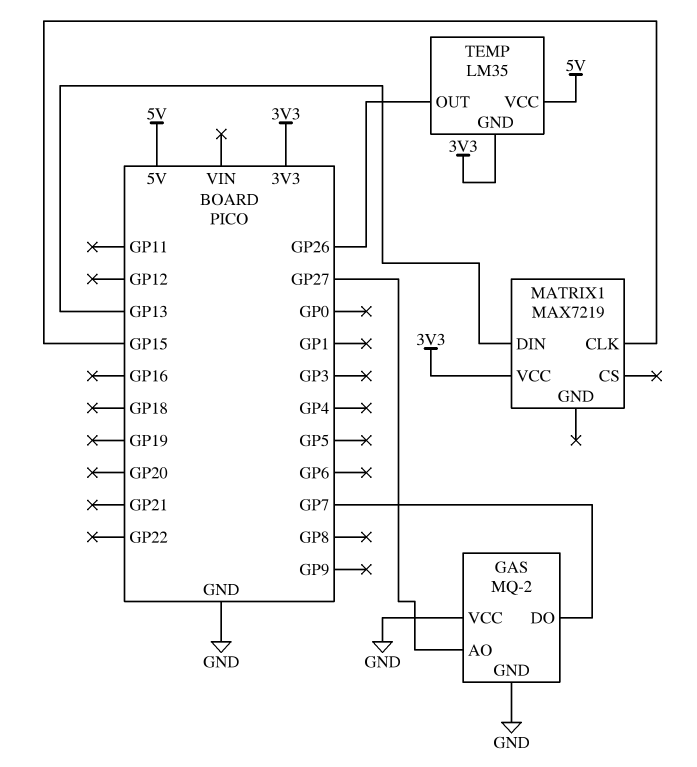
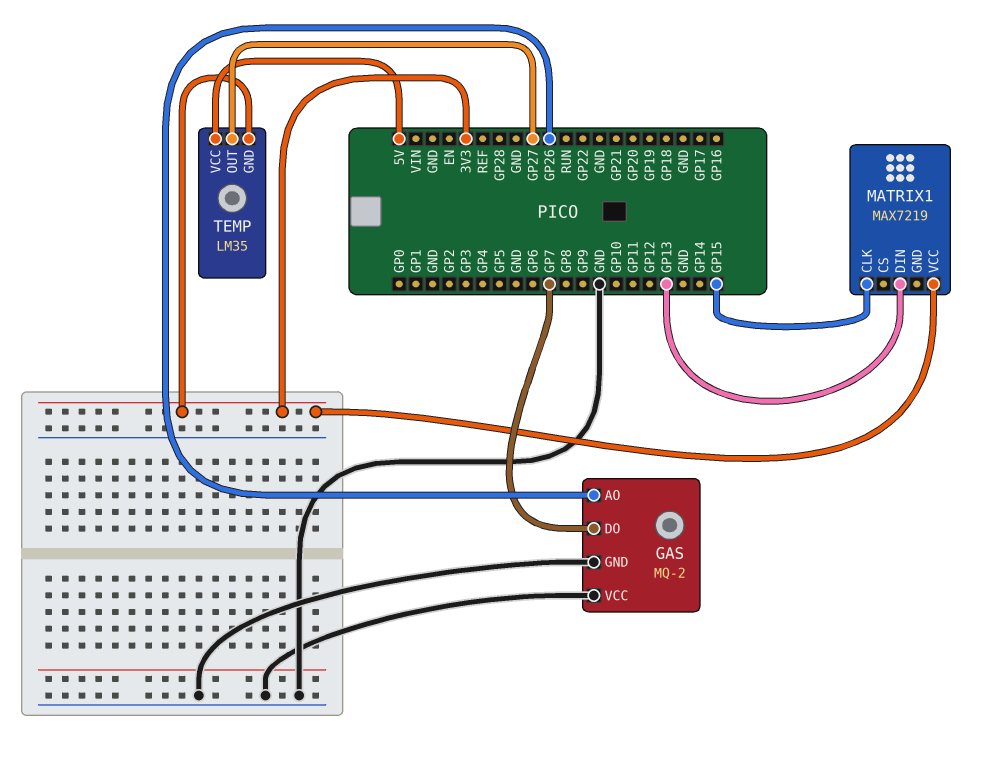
GAS pin AO: GP27 -> GP26
TEMP pin OUT: GP26 -> GP27

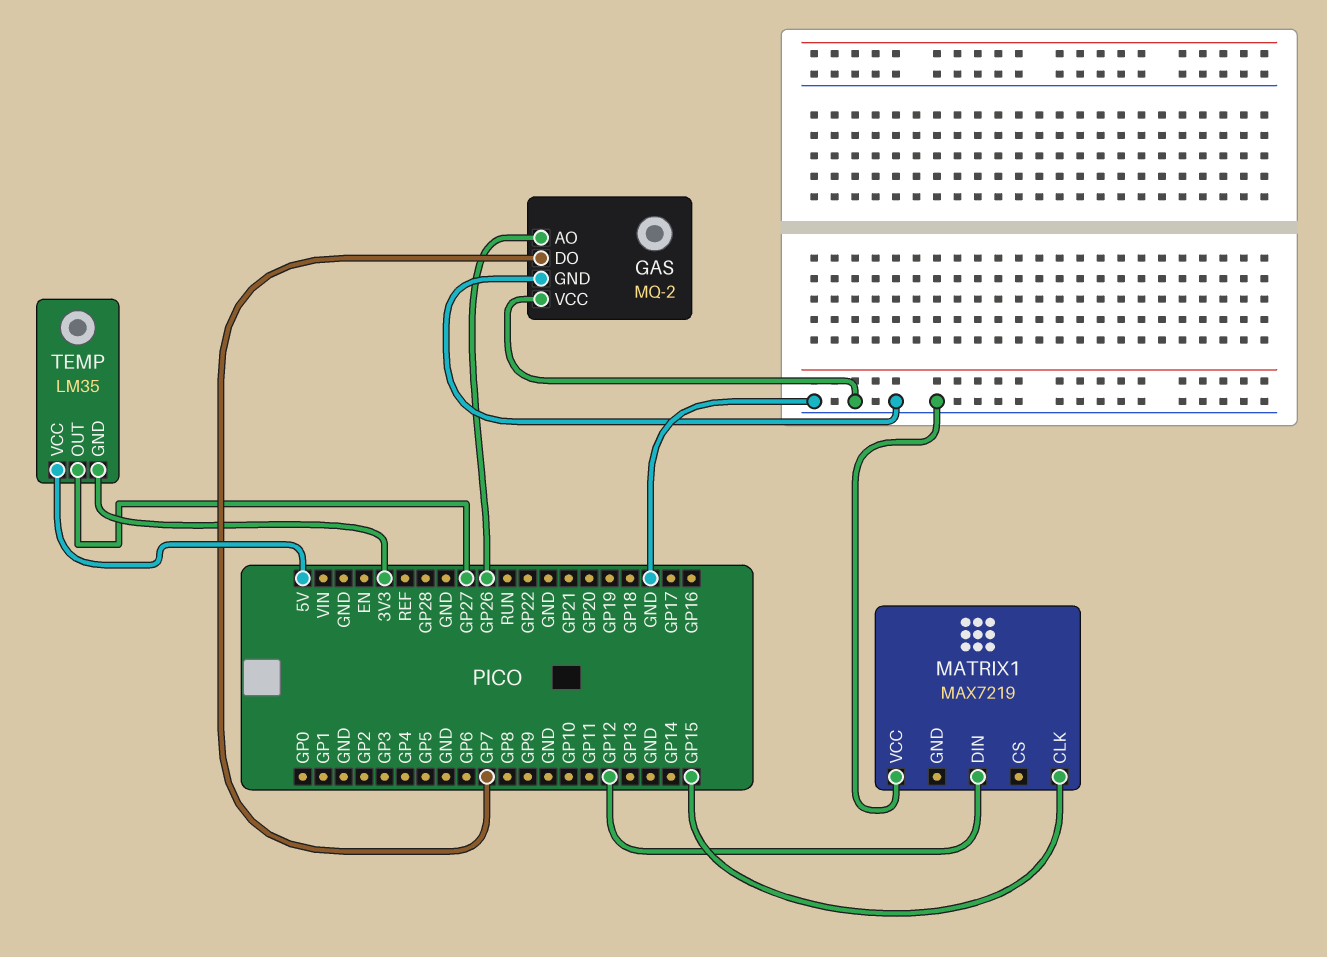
MATRIX1 pin DIN: GP13 -> GP12
MATRIX1 pin VCC: 3V3 -> GND

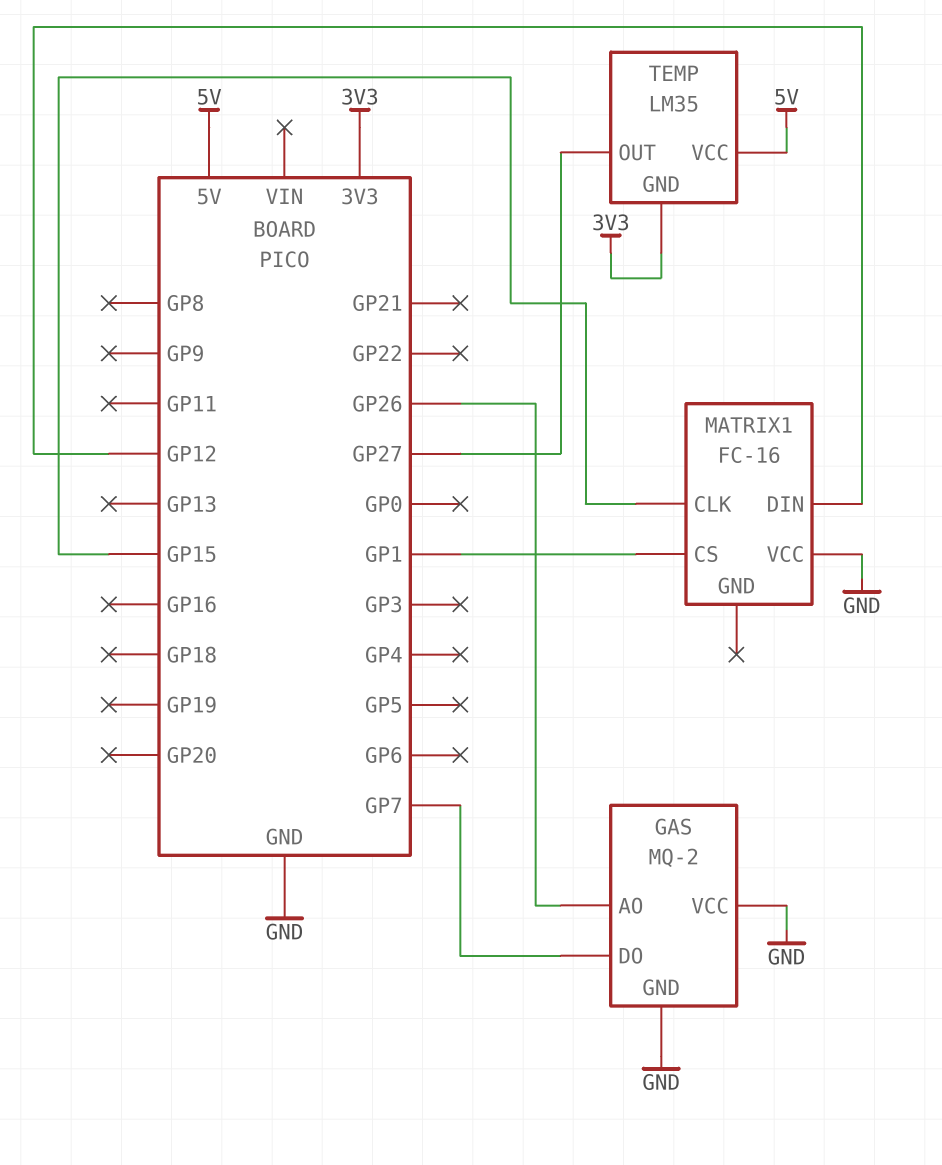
MATRIX1: MAX7219 -> FC-16
MATRIX1 pin CS: none -> GP1

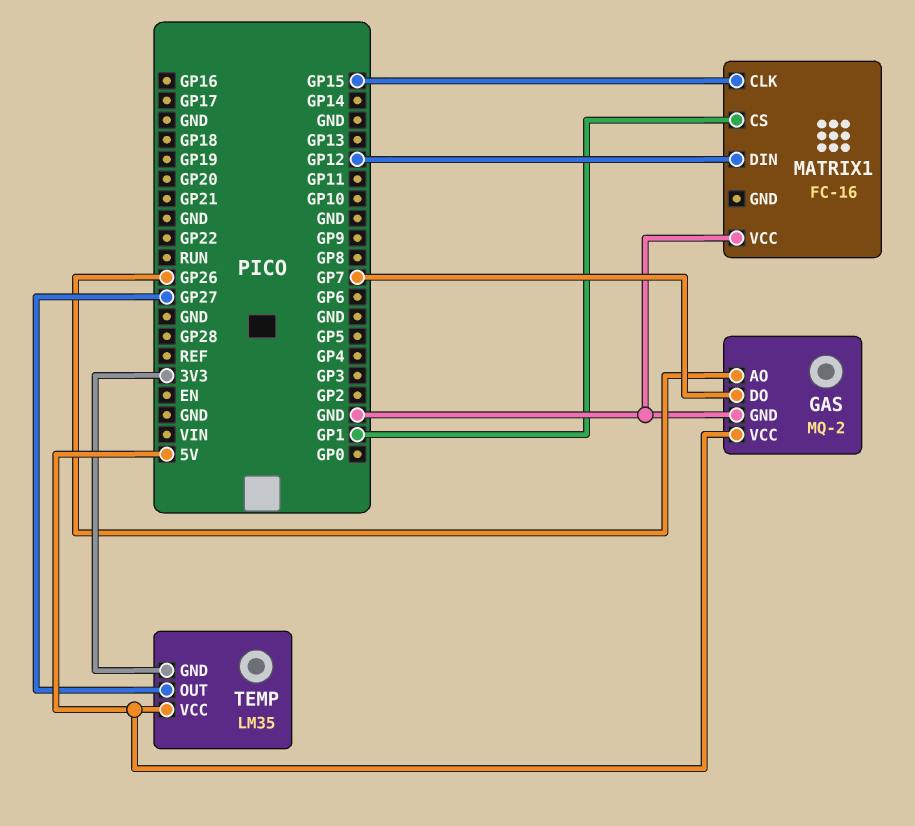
GAS pin VCC: GND -> 5V

